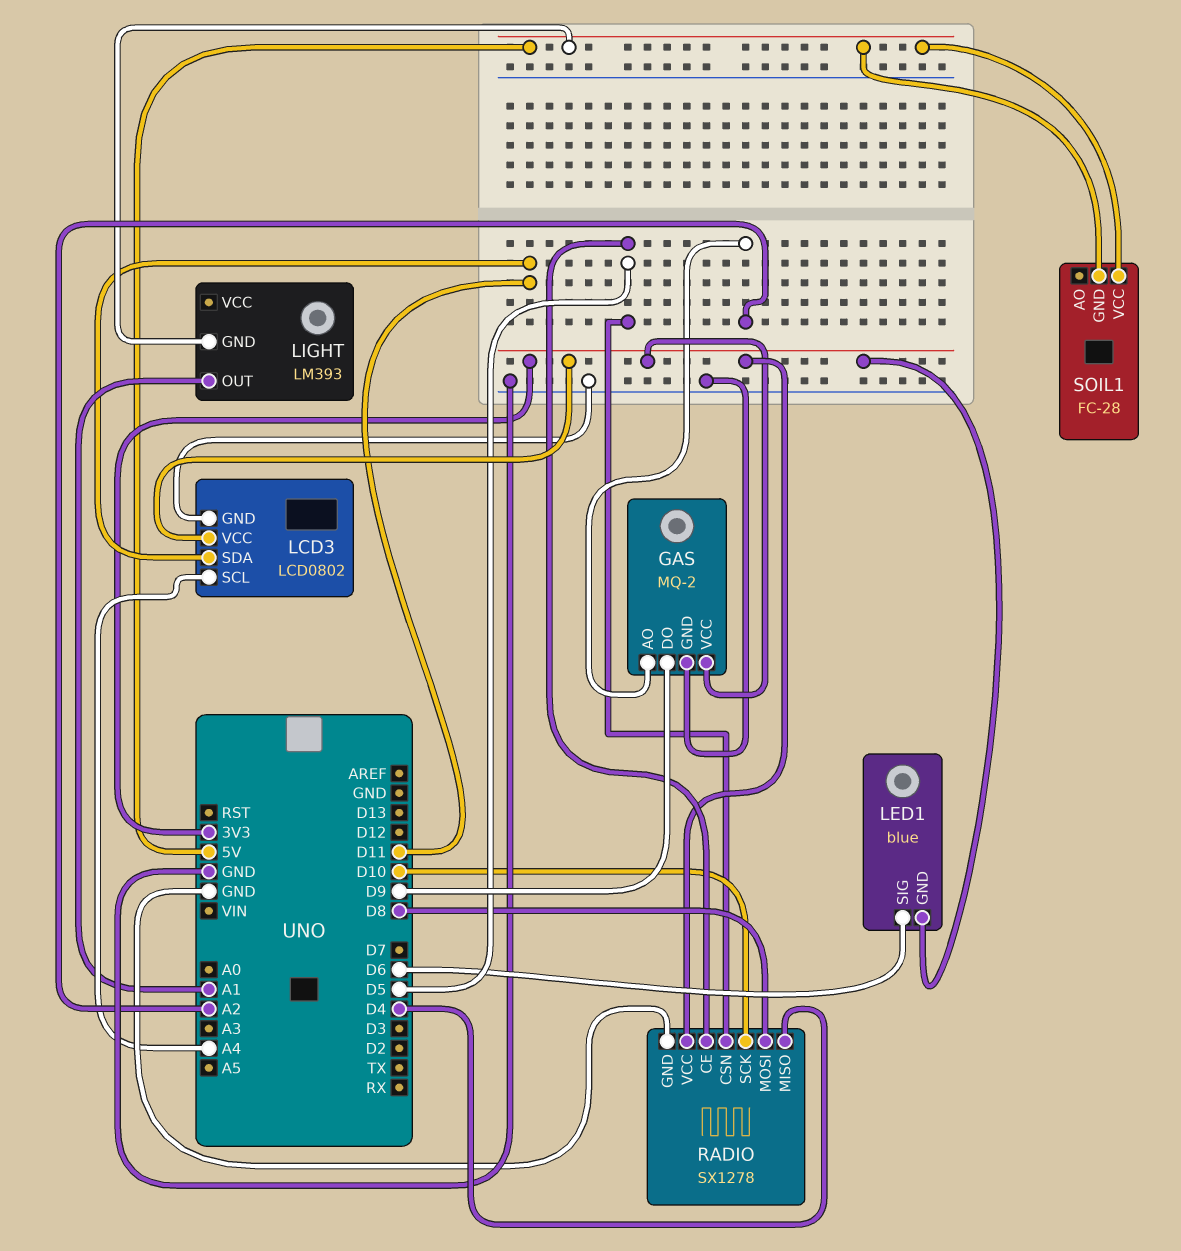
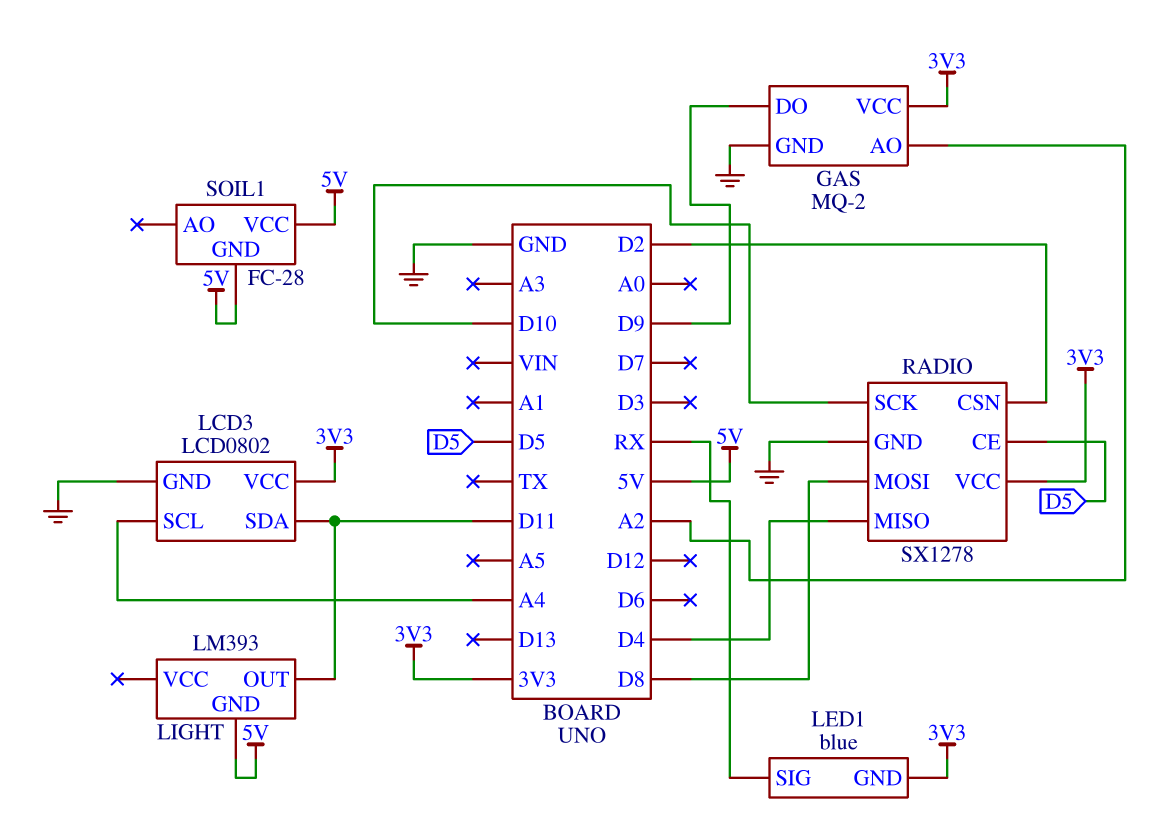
LED1 pin SIG: D6 -> RX
LIGHT pin OUT: A1 -> D11
RADIO pin CSN: D5 -> D2

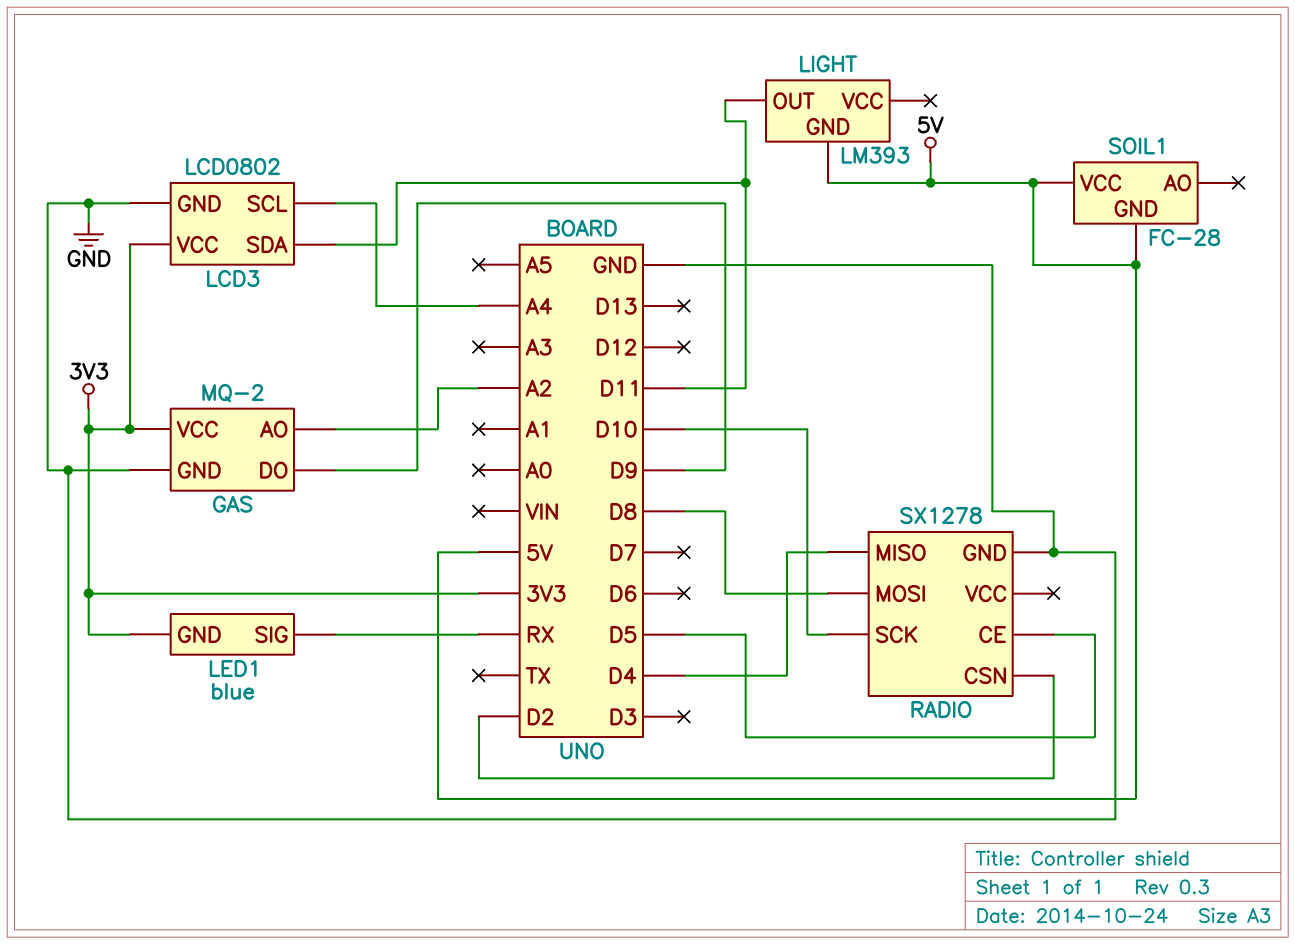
RADIO pin VCC: 3V3 -> none

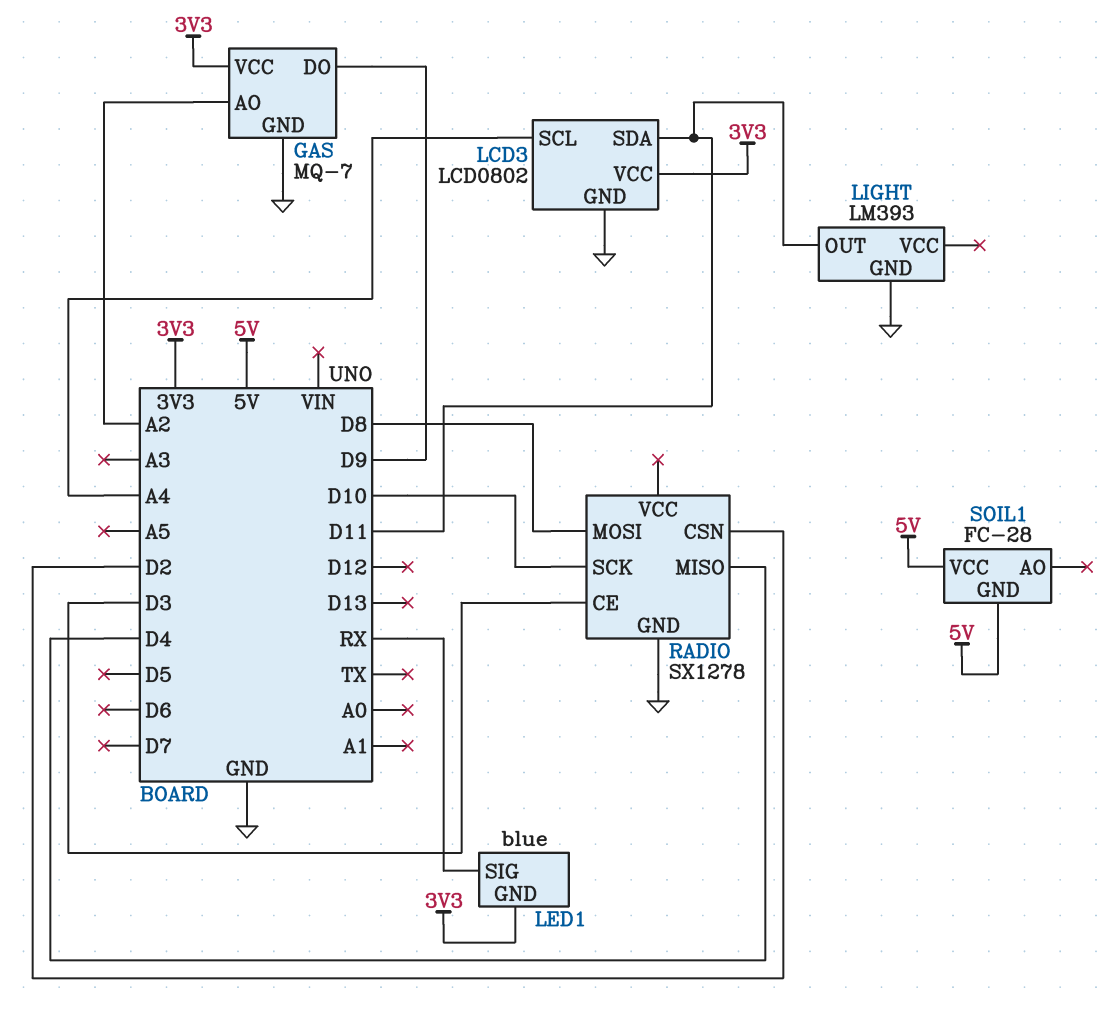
GAS: MQ-2 -> MQ-7
LIGHT pin GND: 5V -> GND
RADIO pin CE: D5 -> D3

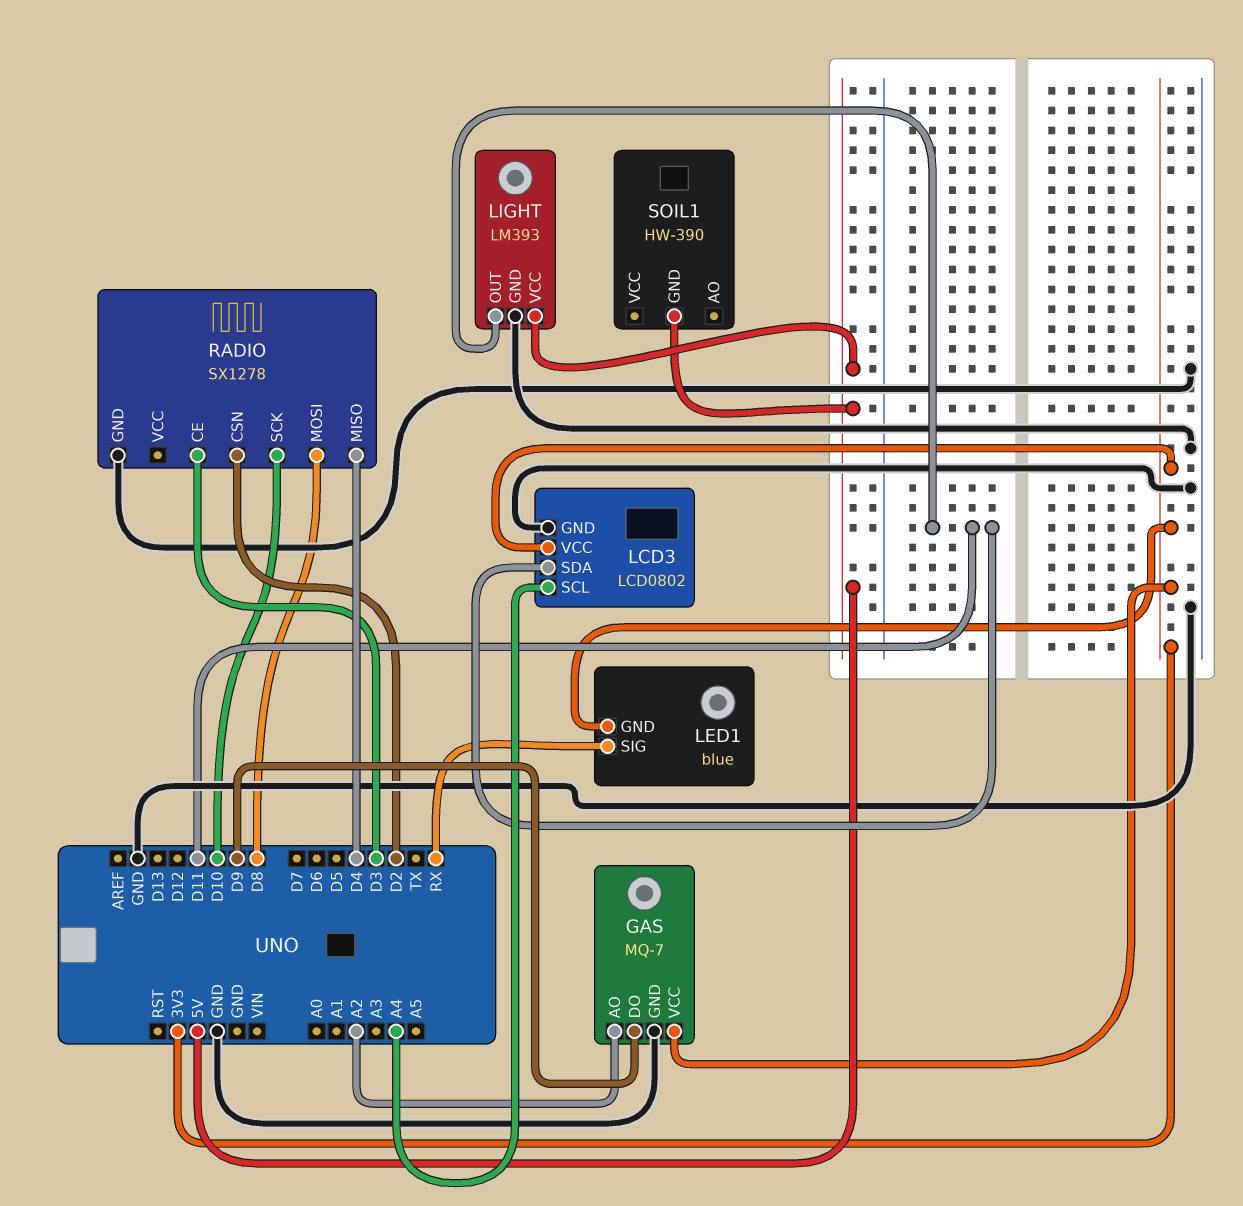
LIGHT pin VCC: none -> 5V
SOIL1: FC-28 -> HW-390
SOIL1 pin VCC: 5V -> none

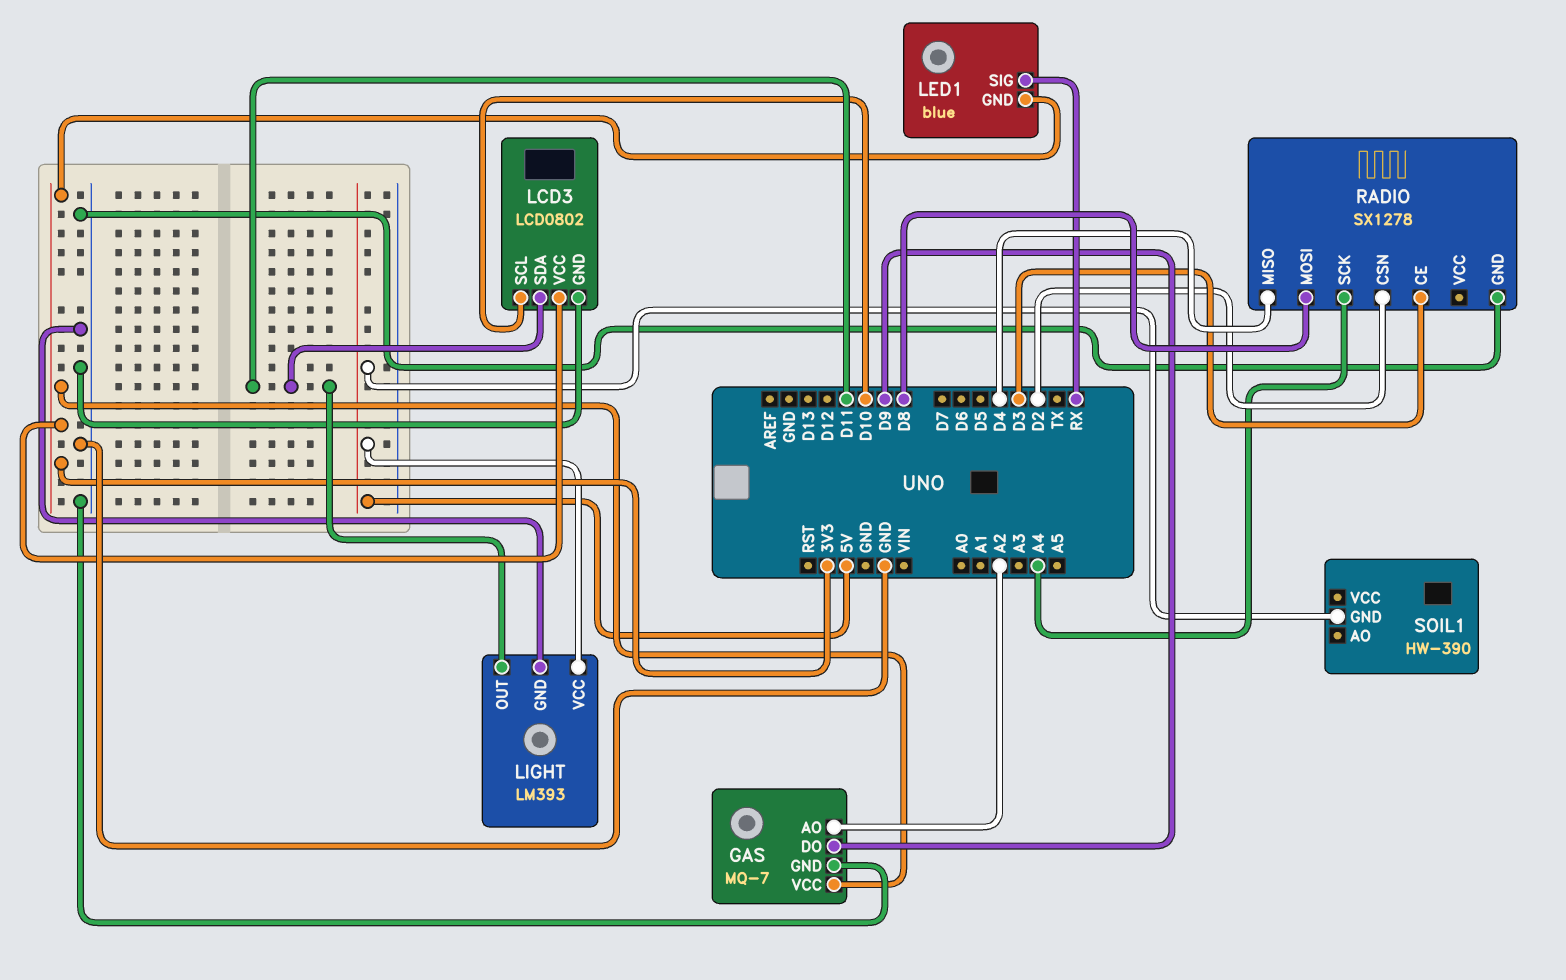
LCD3 pin SCL: A4 -> D10
RADIO pin SCK: D10 -> A4

